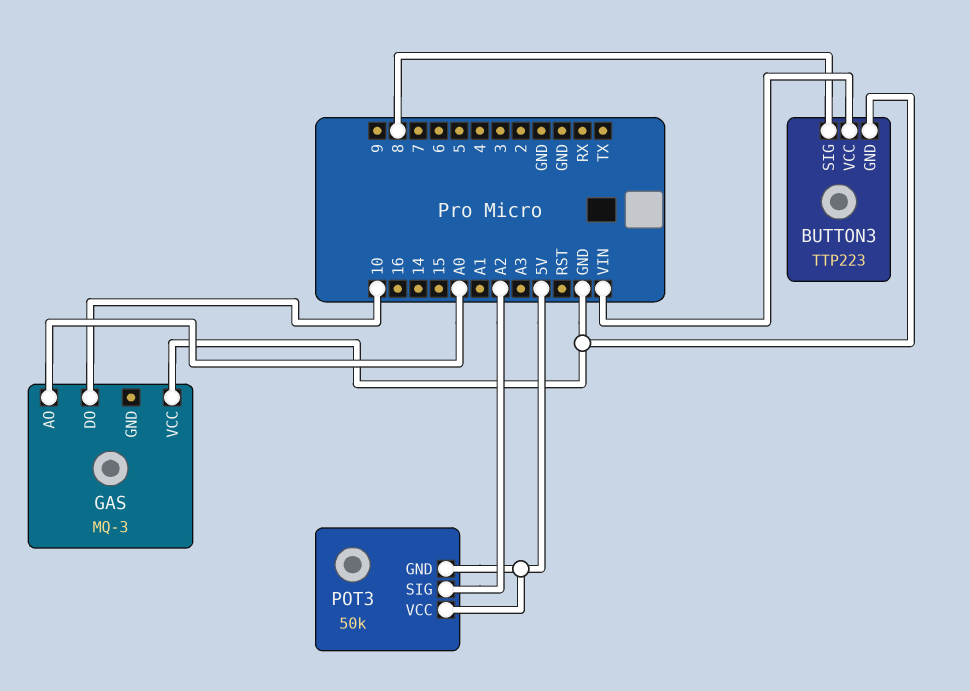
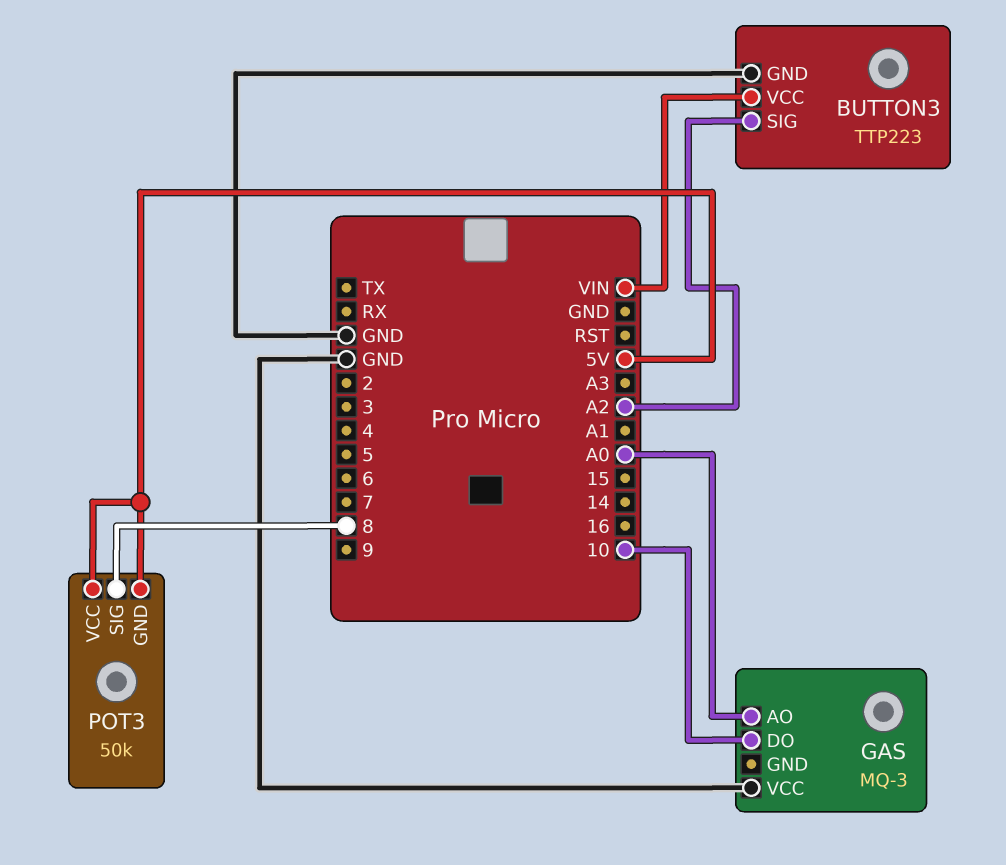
BUTTON3 pin SIG: 8 -> A2
POT3 pin SIG: A2 -> 8

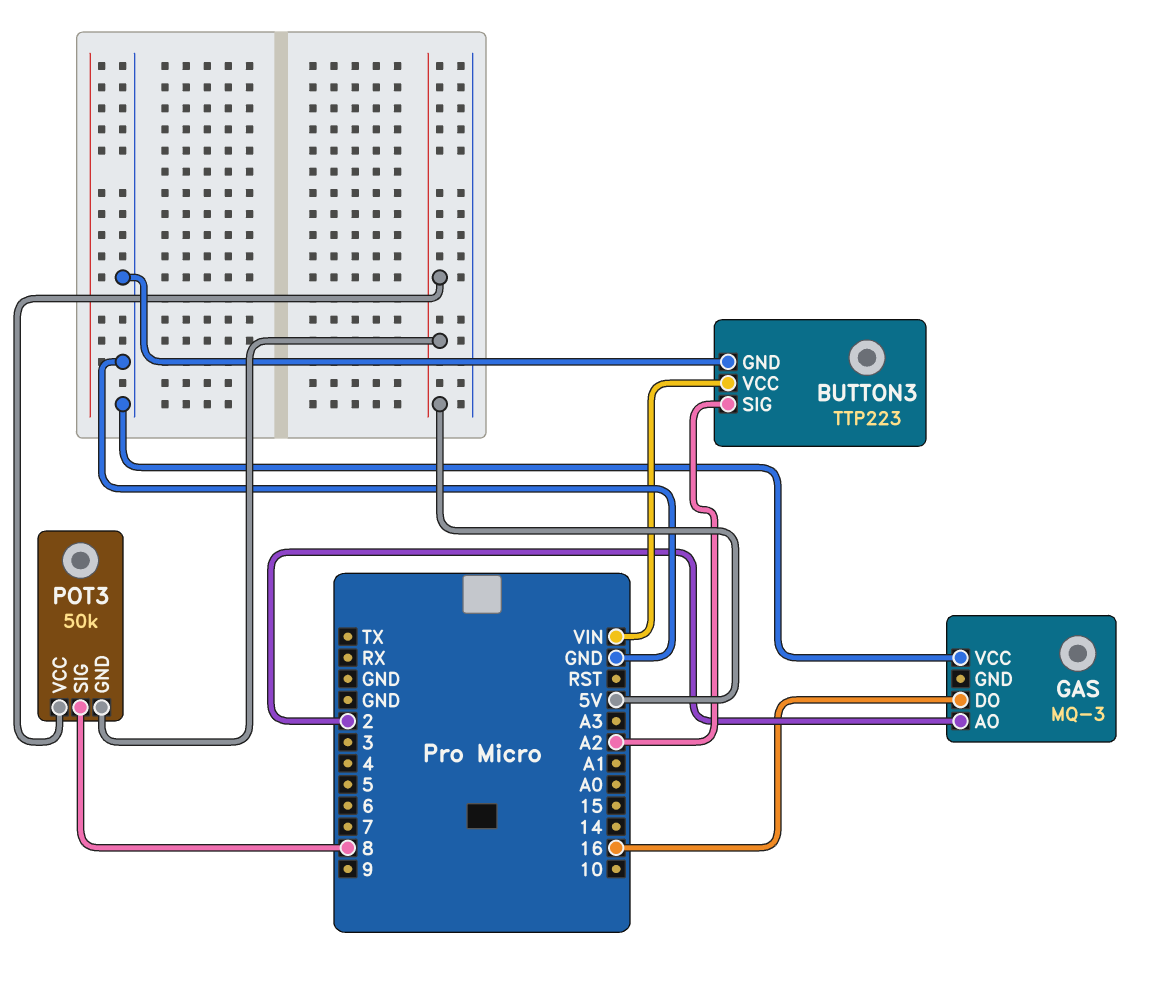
GAS pin AO: A0 -> 2
GAS pin DO: 10 -> 16

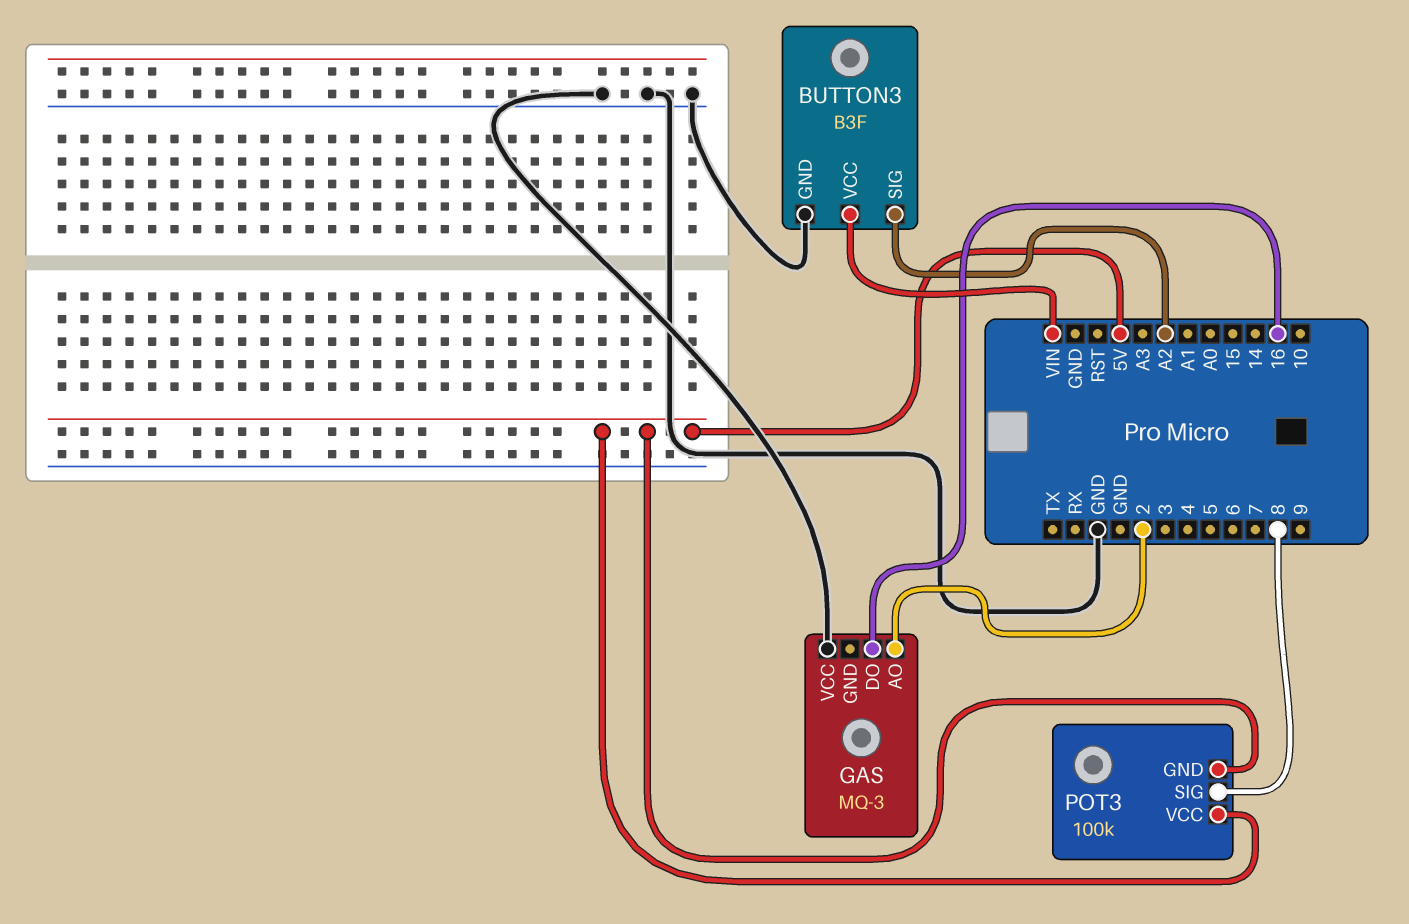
BUTTON3: TTP223 -> B3F
POT3: 50k -> 100k

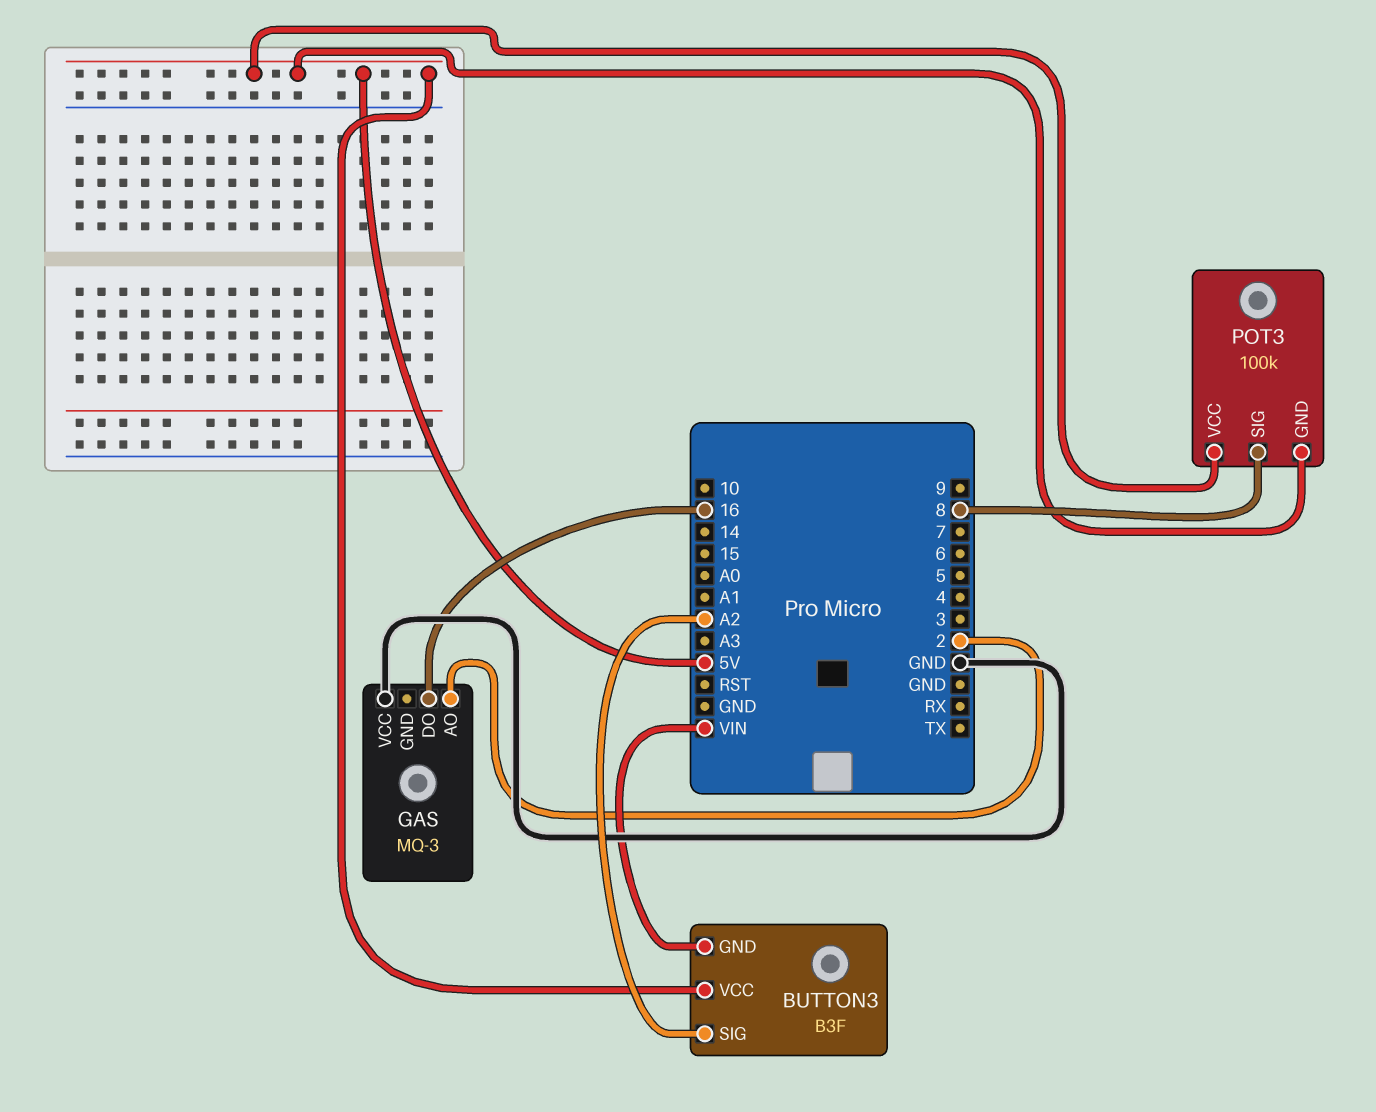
BUTTON3 pin GND: GND -> VIN
BUTTON3 pin VCC: VIN -> 5V

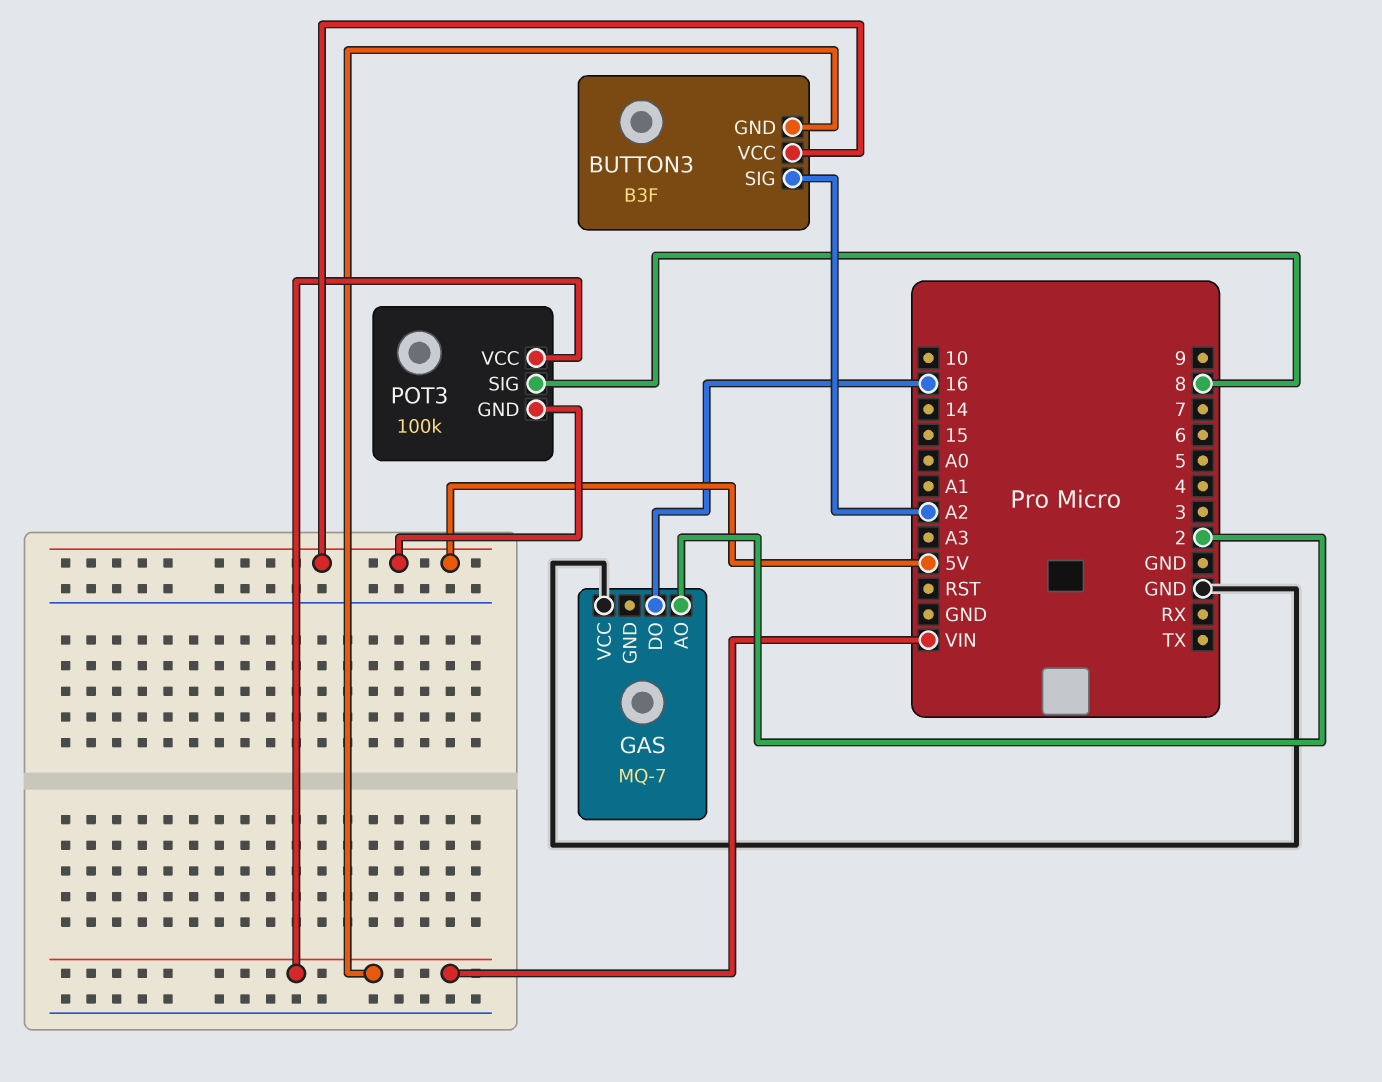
GAS: MQ-3 -> MQ-7
POT3 pin VCC: 5V -> VIN

